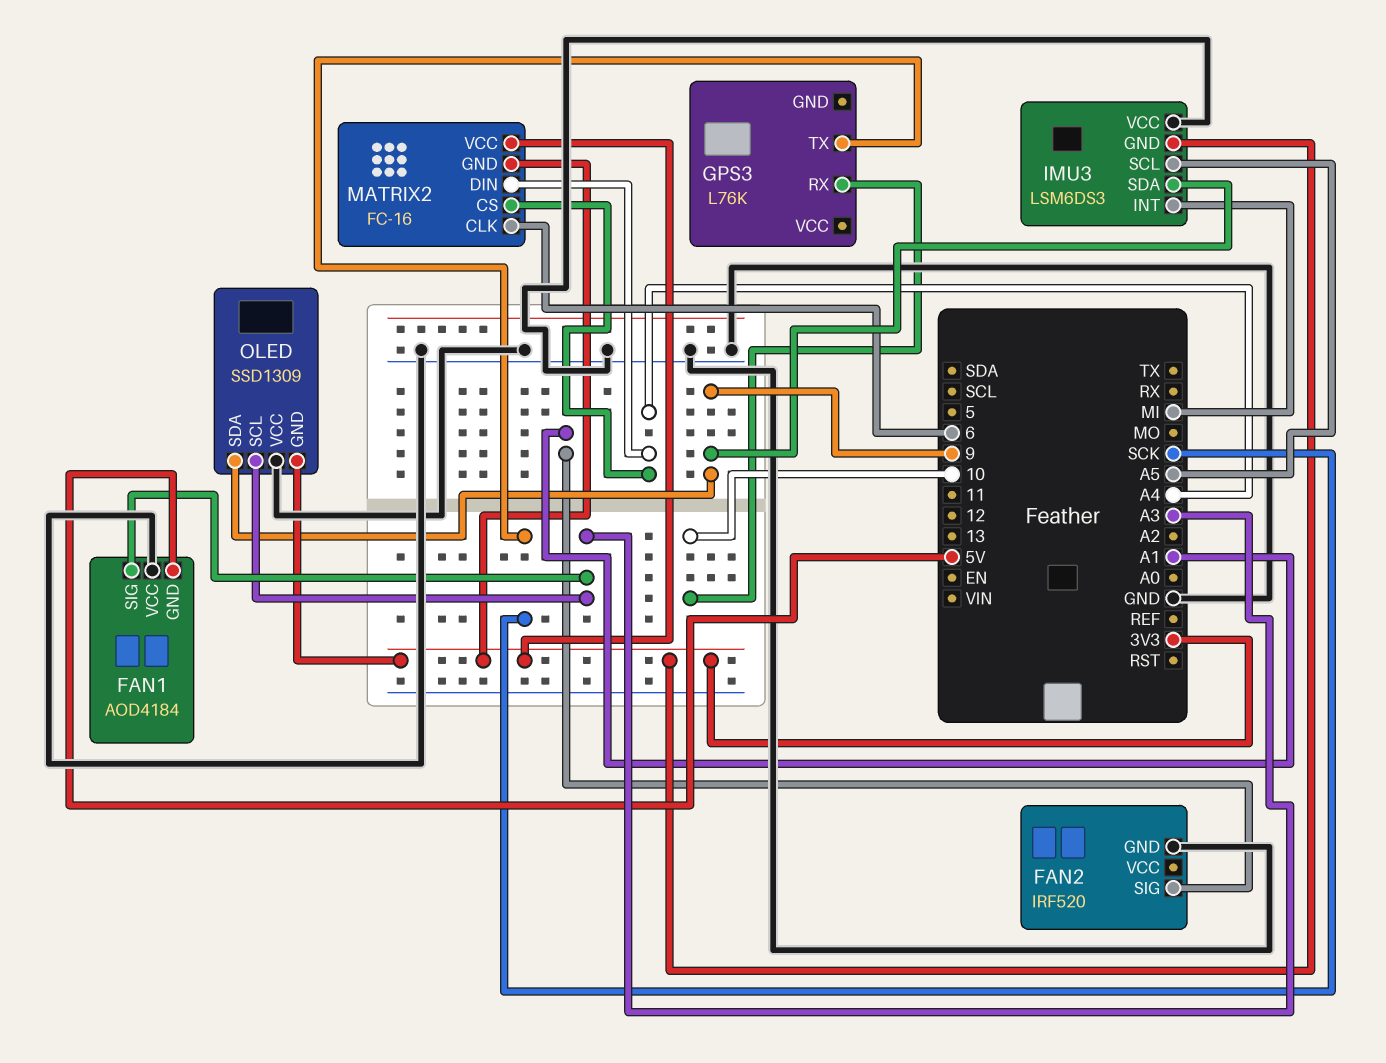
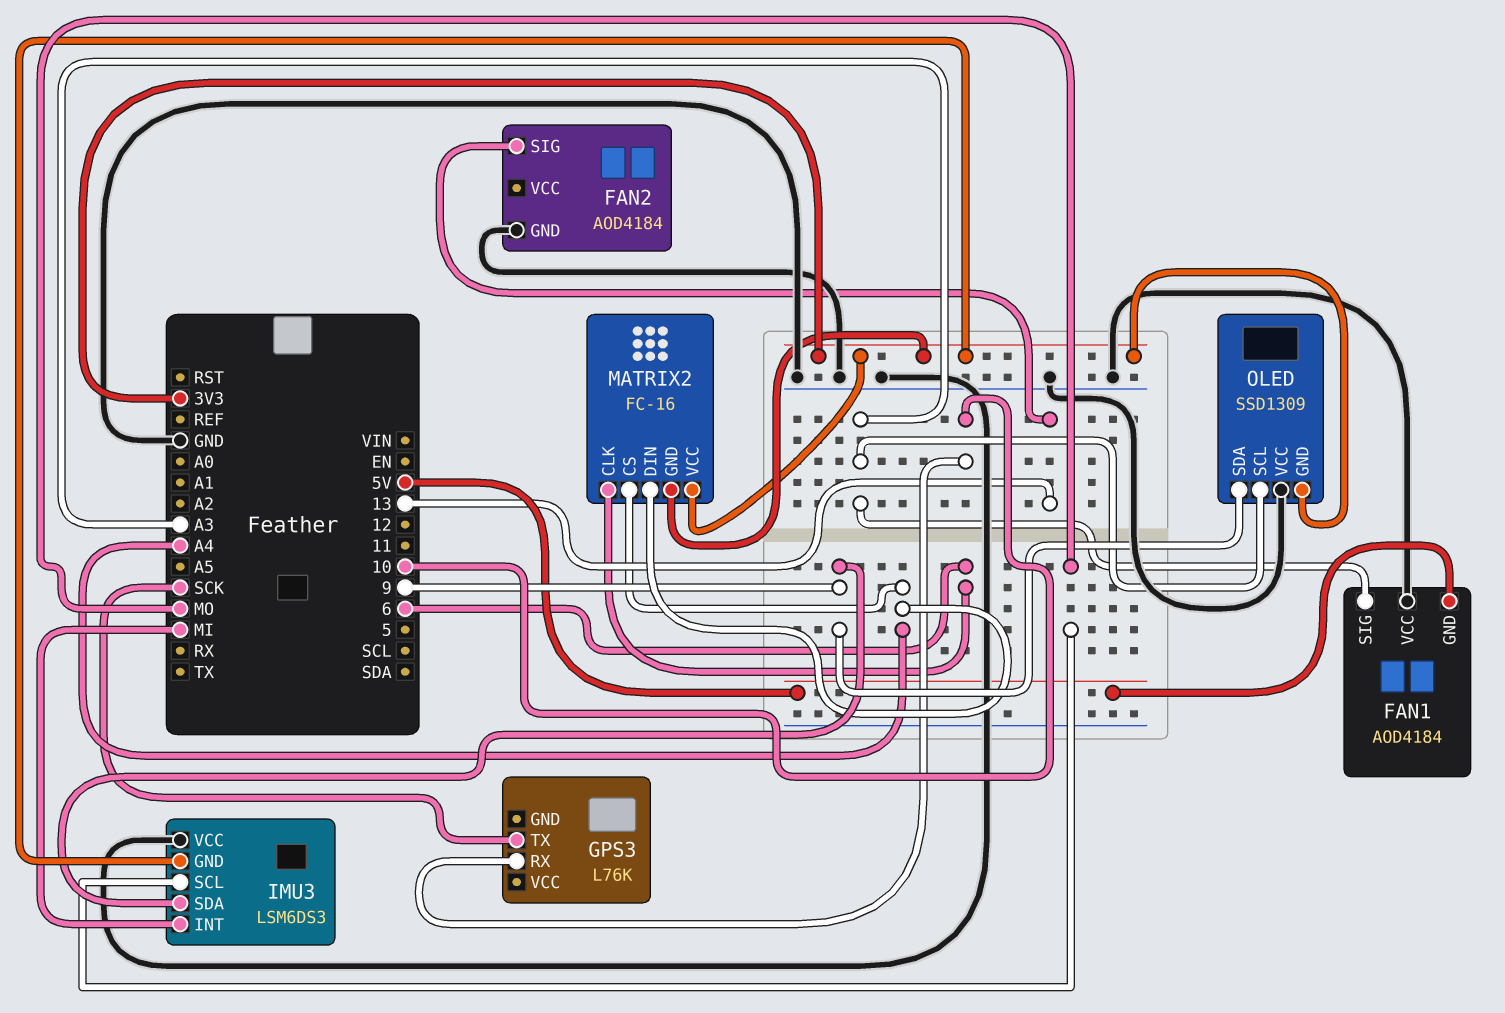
FAN2: IRF520 -> AOD4184
FAN2 pin SIG: A1 -> 13
IMU3 pin SCL: A5 -> MO

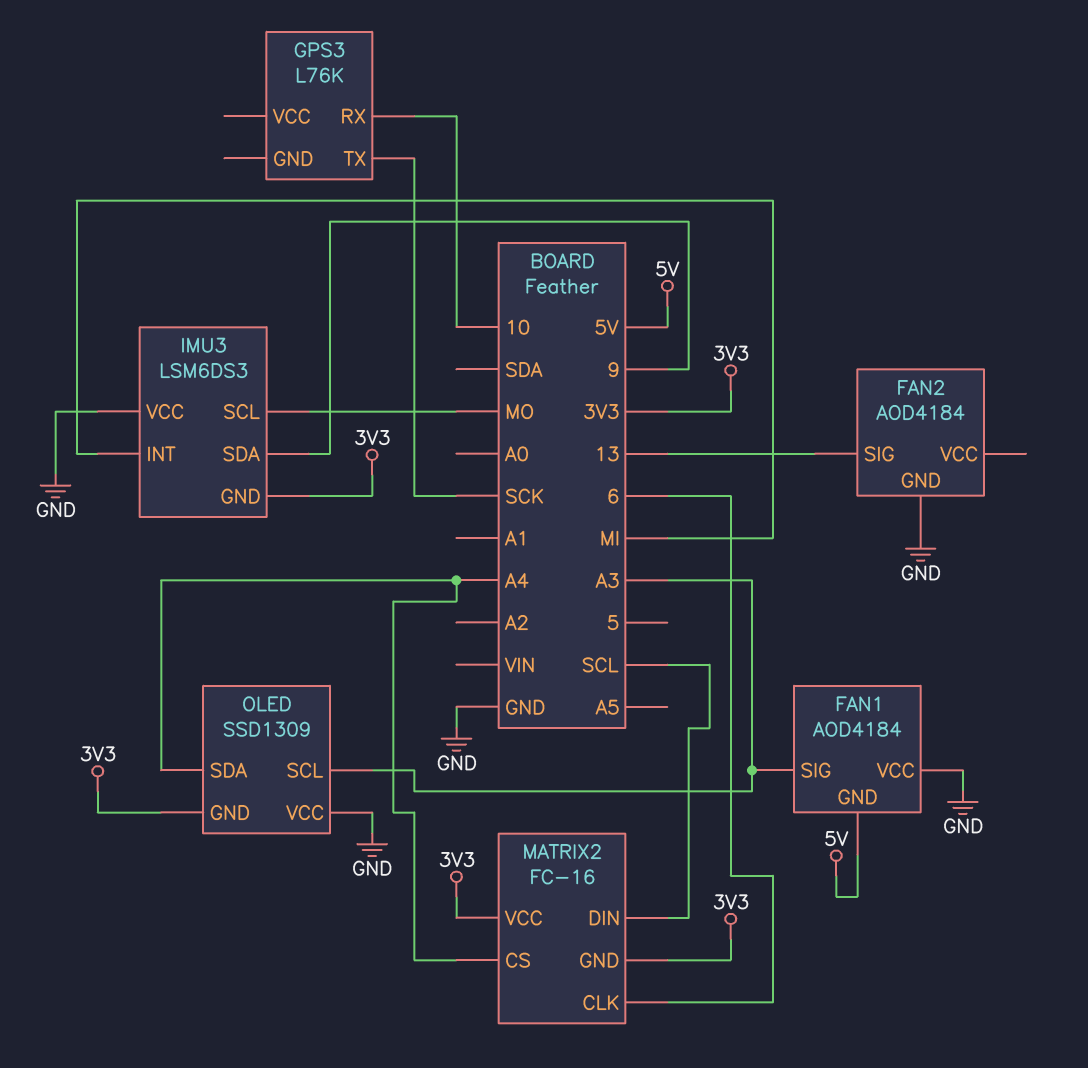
MATRIX2 pin DIN: A4 -> SCL
OLED pin SDA: 9 -> A4

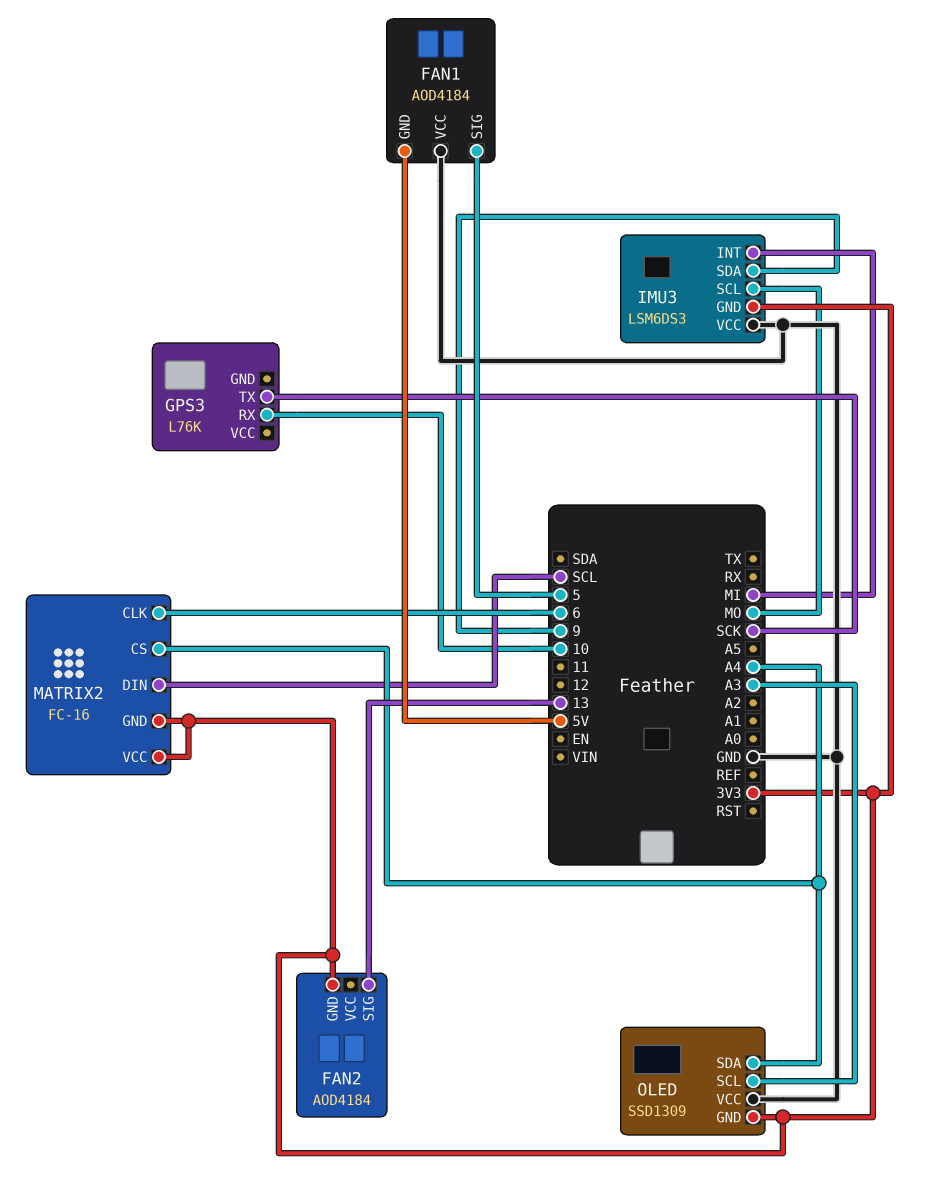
FAN1 pin SIG: A3 -> 5
FAN2 pin GND: GND -> 3V3

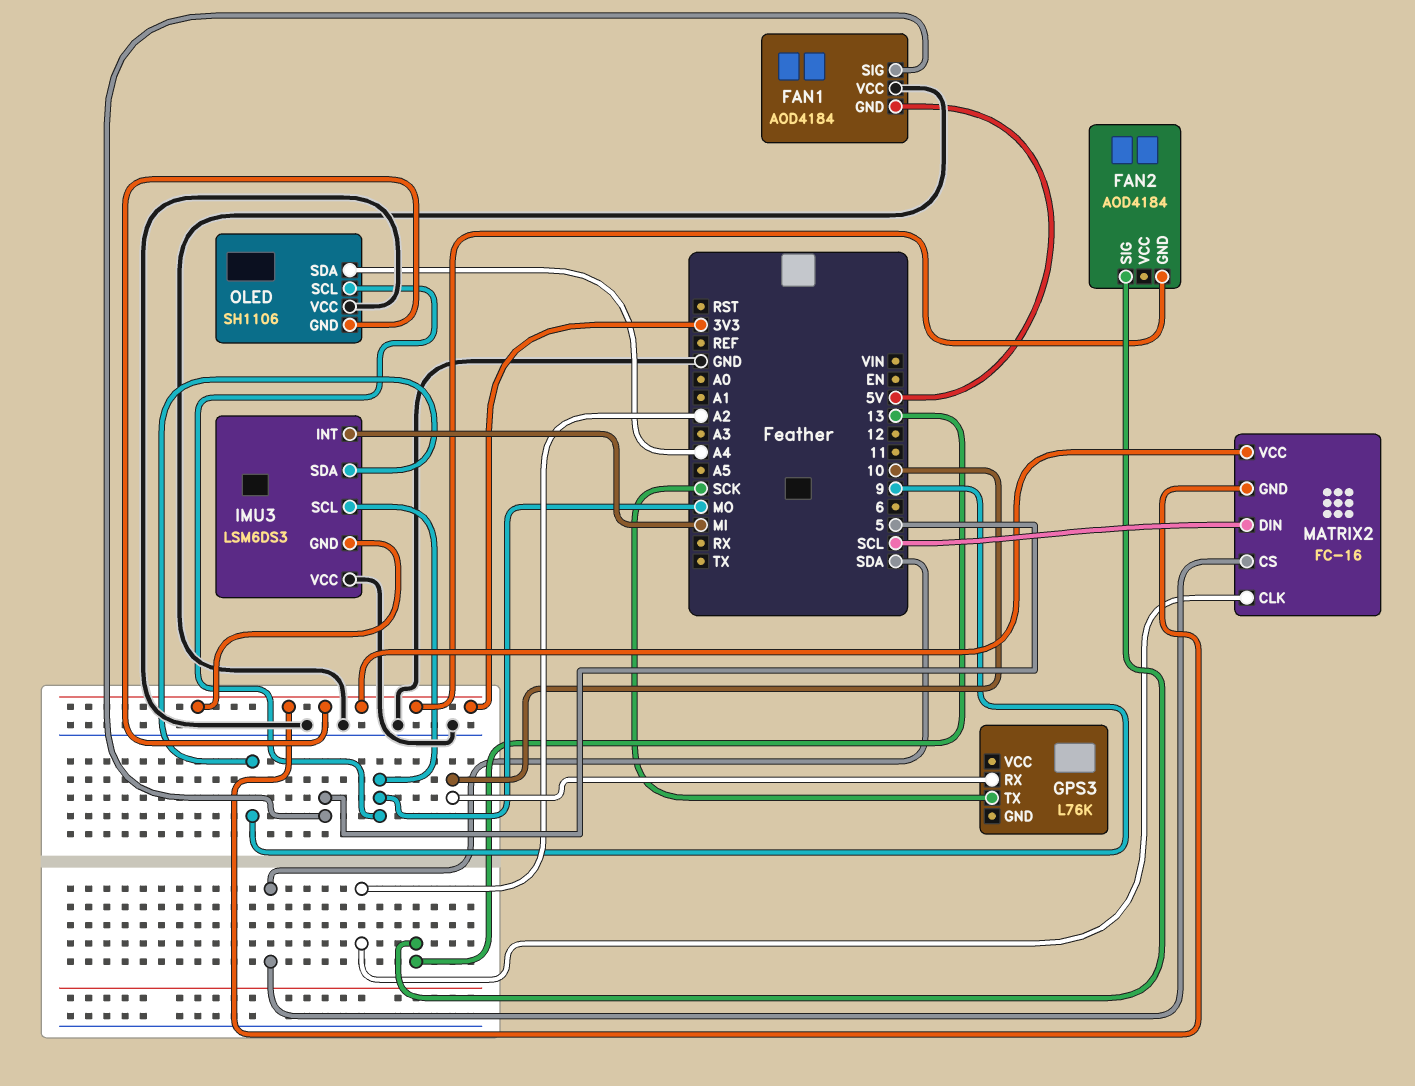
MATRIX2 pin CLK: 6 -> A2
MATRIX2 pin CS: A4 -> SDA
OLED: SSD1309 -> SH1106
OLED pin SCL: A3 -> MO

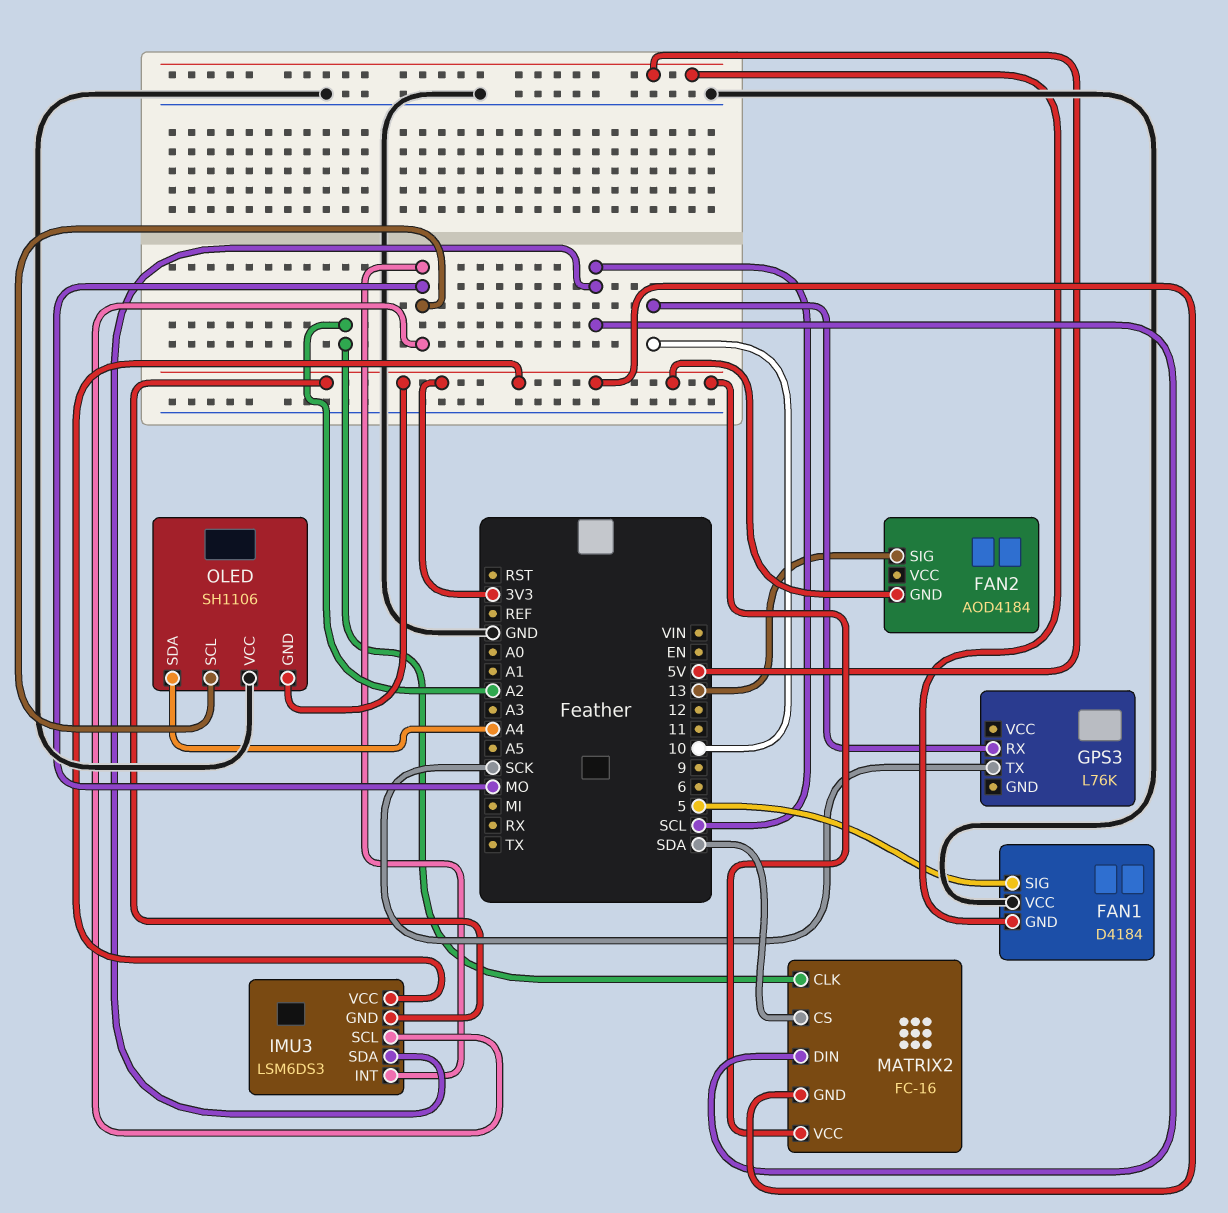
FAN1: AOD4184 -> D4184
IMU3 pin INT: MI -> MO
IMU3 pin SDA: 9 -> SCL
IMU3 pin VCC: GND -> 3V3

